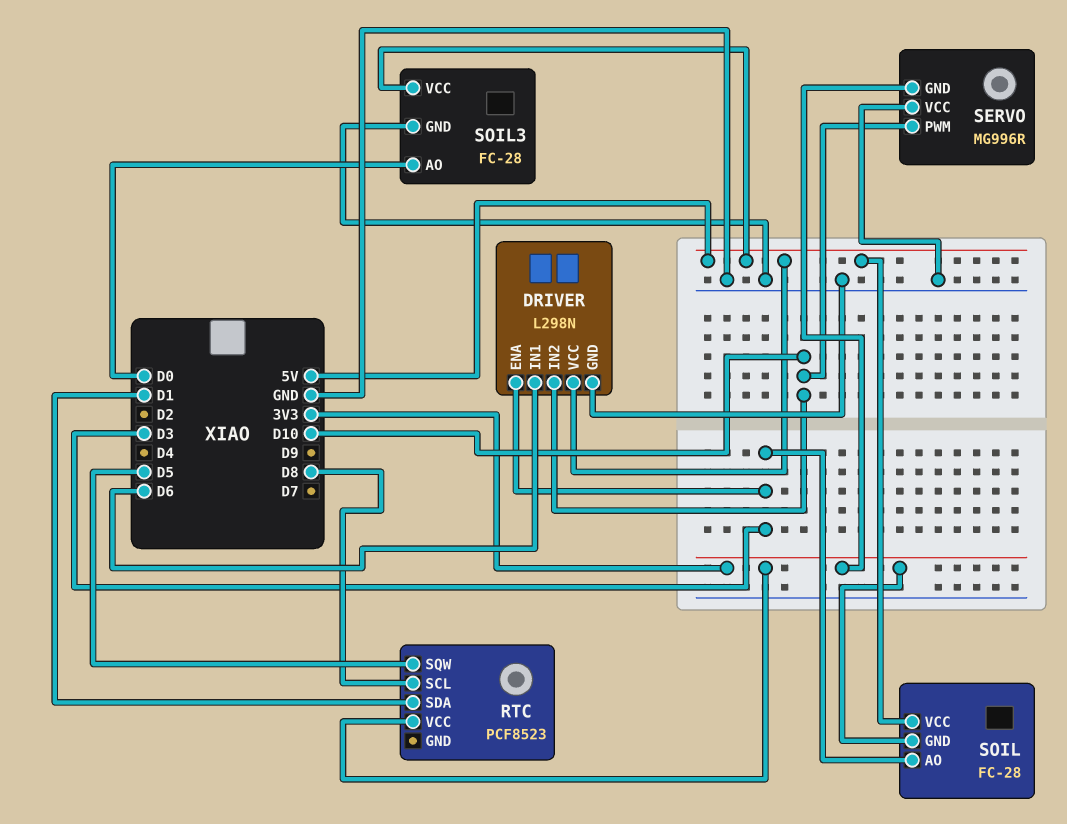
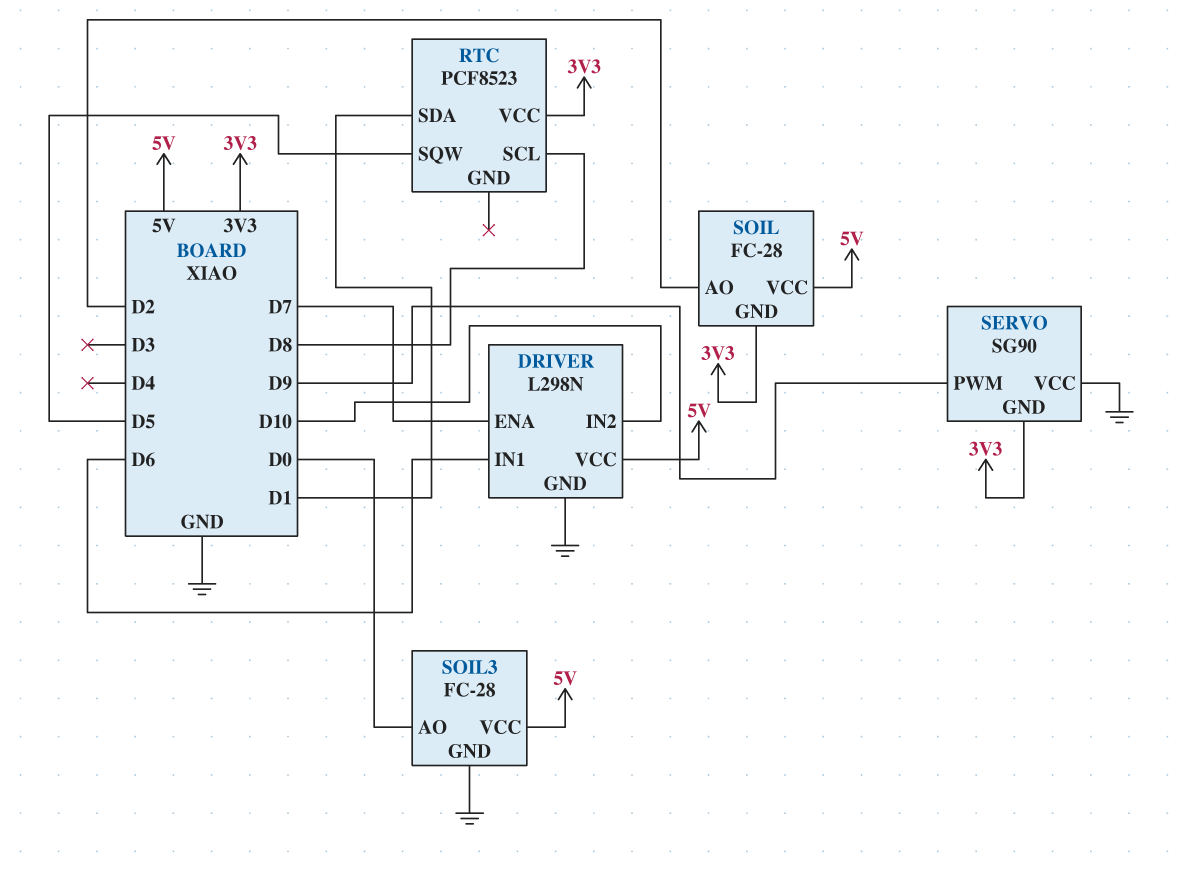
DRIVER pin ENA: D3 -> D7
SERVO: MG996R -> SG90
SERVO pin PWM: D10 -> D9
SOIL pin AO: D3 -> D2

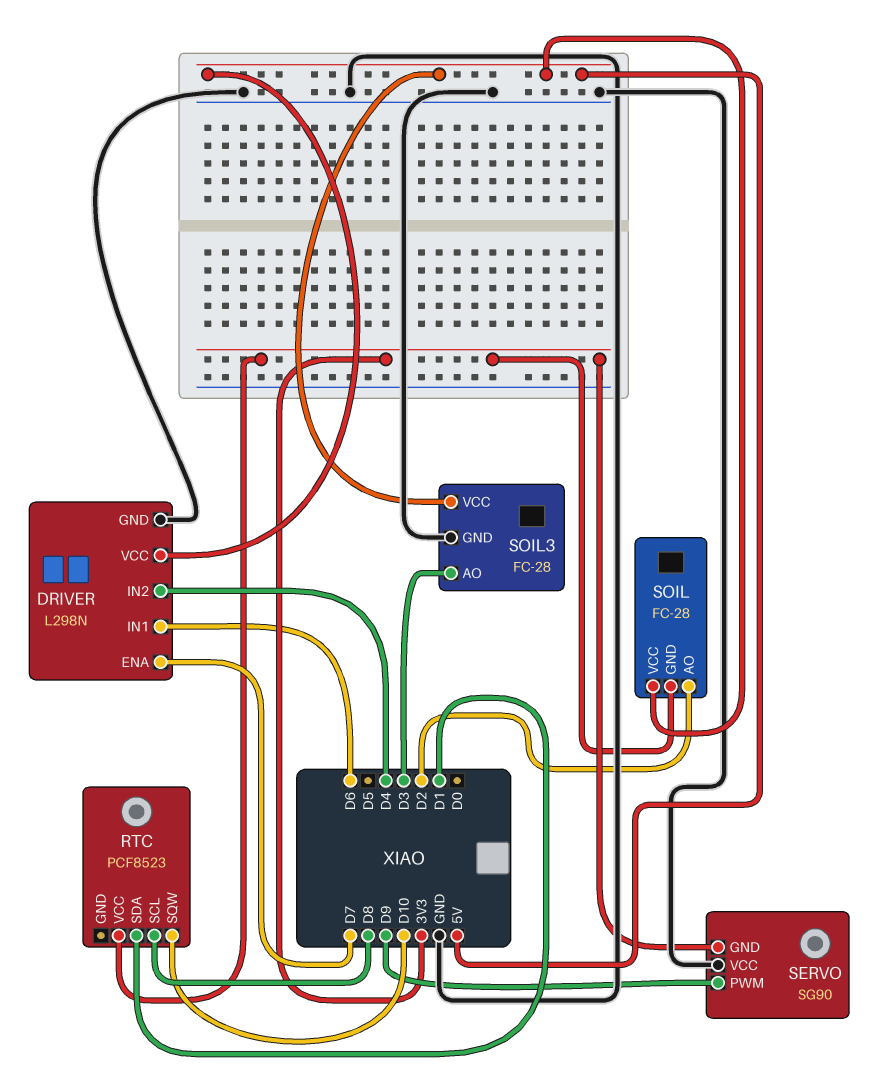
DRIVER pin IN2: D10 -> D4
RTC pin SQW: D5 -> D10
SOIL3 pin AO: D0 -> D3

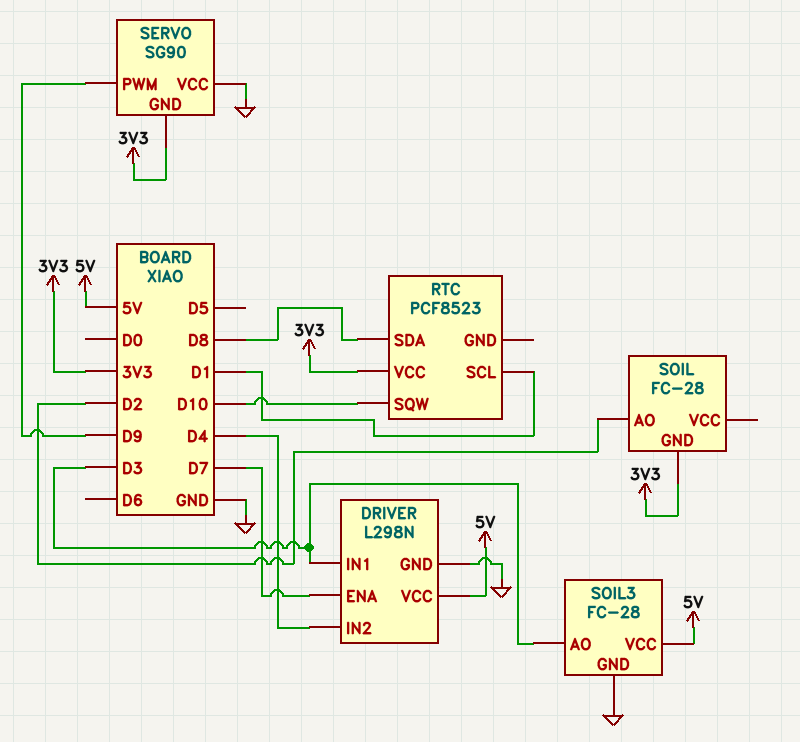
DRIVER pin IN1: D6 -> D3
RTC pin SCL: D8 -> D1
RTC pin SDA: D1 -> D8
SOIL pin VCC: 5V -> none

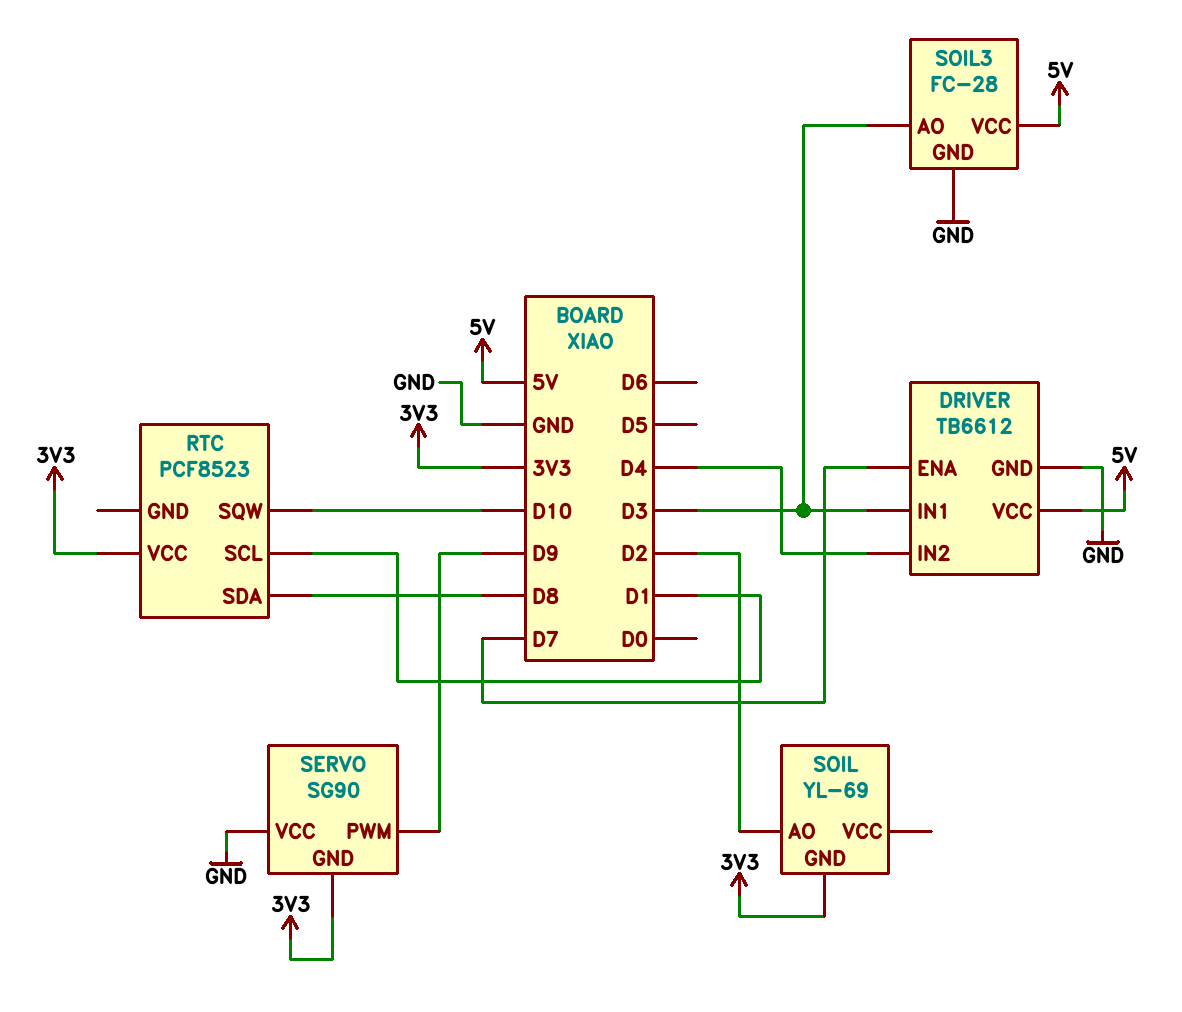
DRIVER: L298N -> TB6612
SOIL: FC-28 -> YL-69

